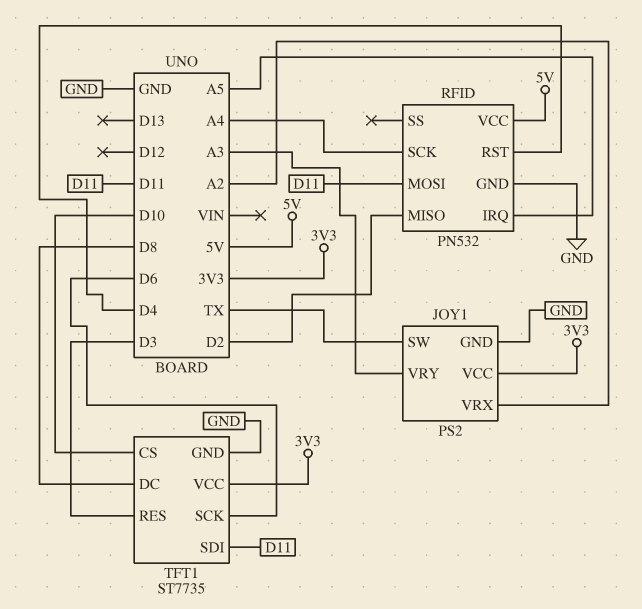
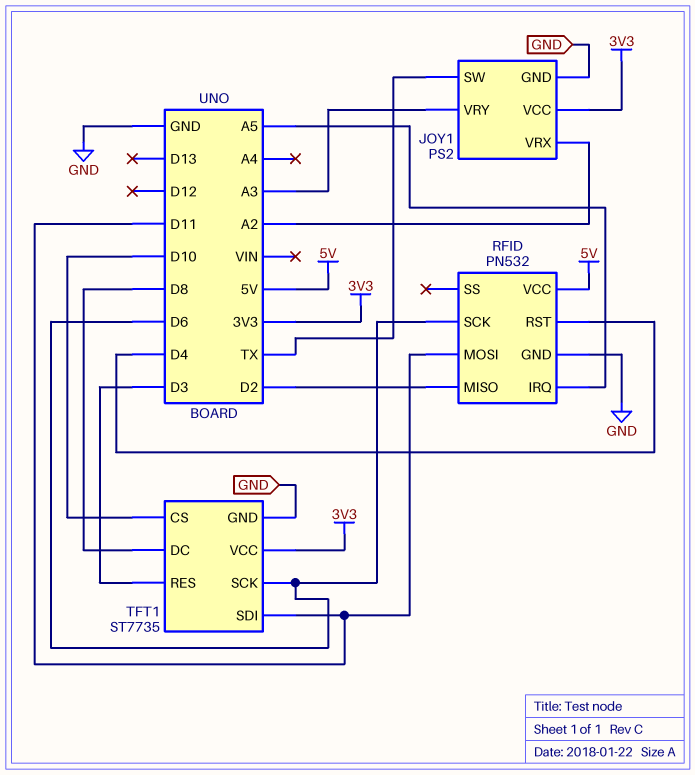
RFID pin SCK: A4 -> D6

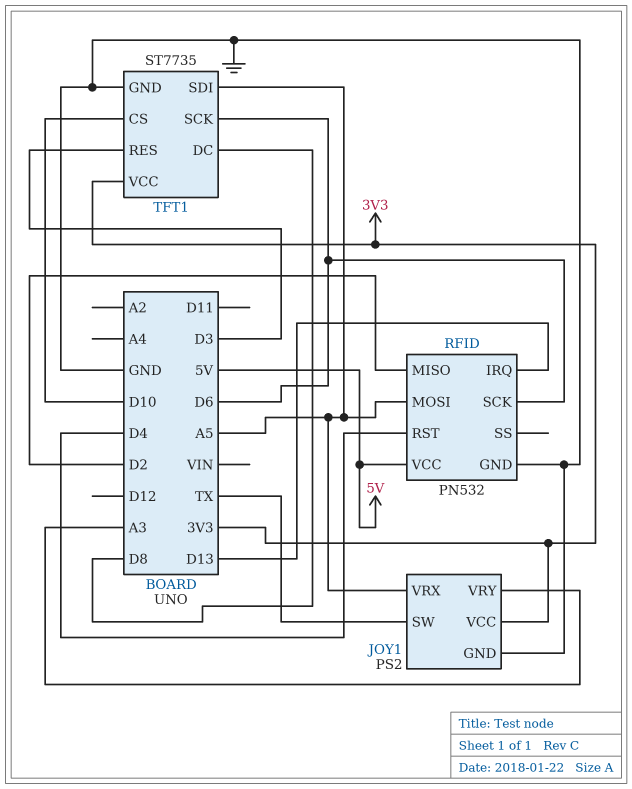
JOY1 pin VRX: A2 -> A5
RFID pin IRQ: A5 -> D13
RFID pin MOSI: D11 -> A5
TFT1 pin SDI: D11 -> A5

